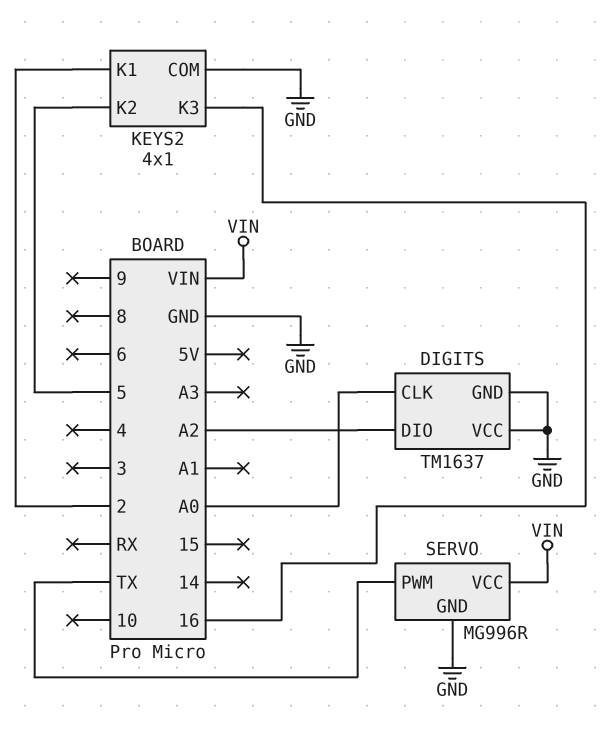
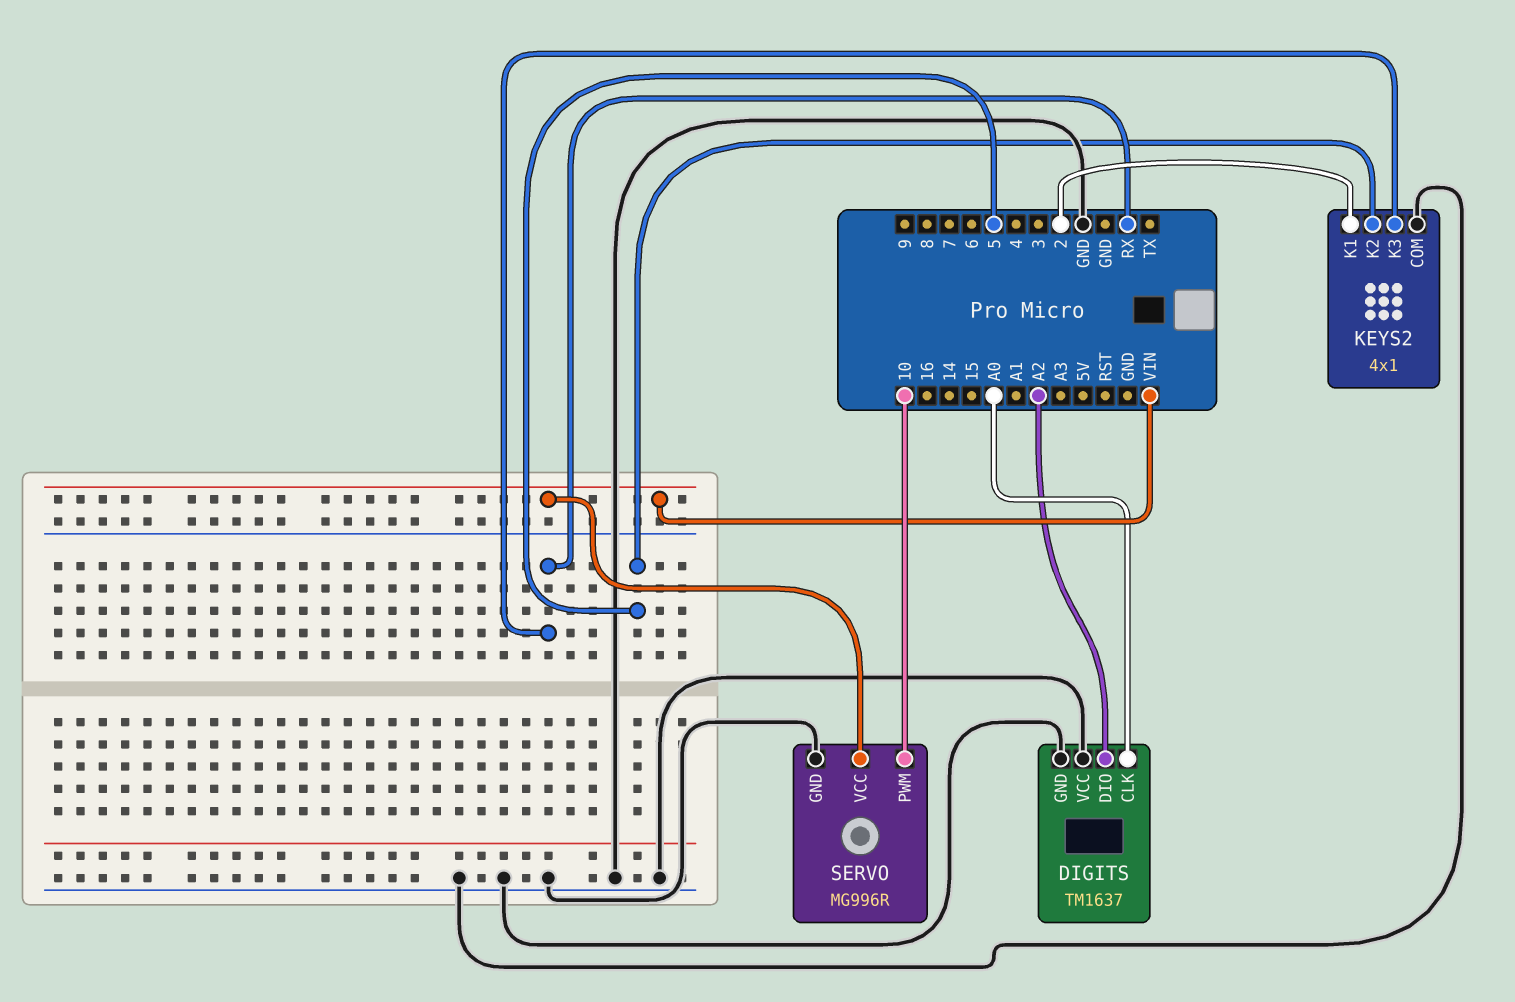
KEYS2 pin K3: 16 -> RX
SERVO pin PWM: TX -> 10

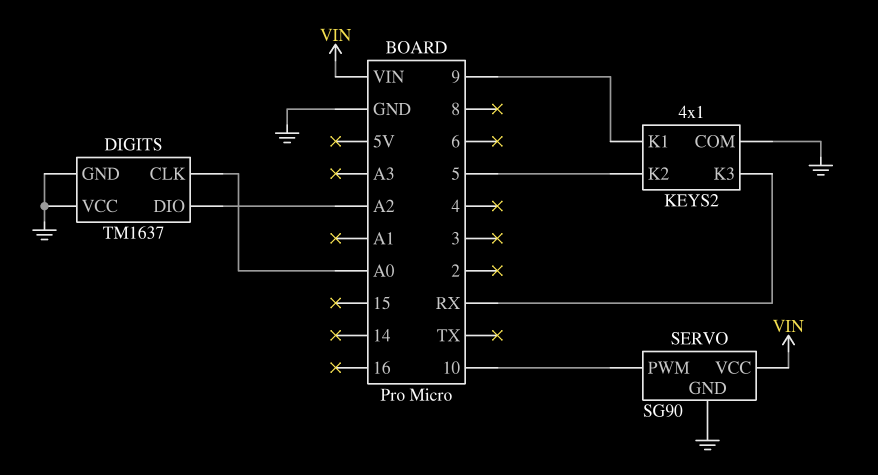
KEYS2 pin K1: 2 -> 9
SERVO: MG996R -> SG90

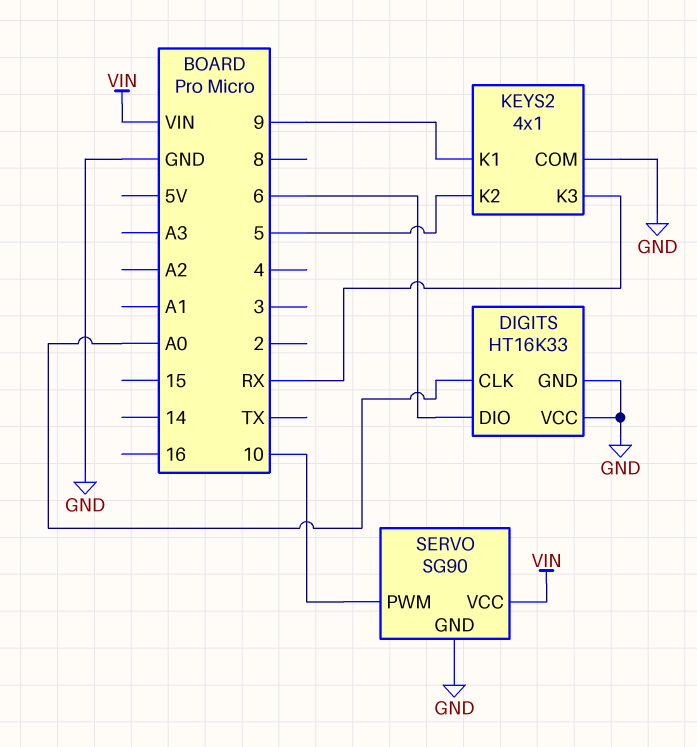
DIGITS: TM1637 -> HT16K33
DIGITS pin DIO: A2 -> 6

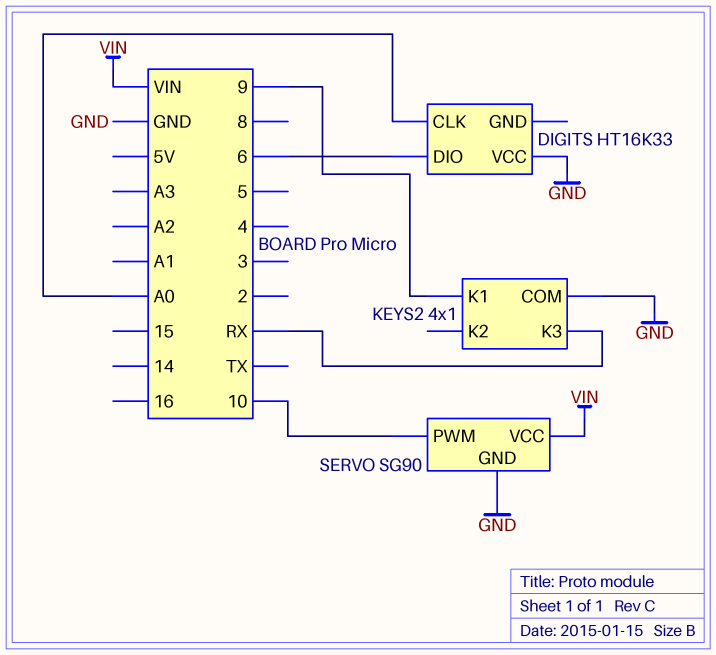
DIGITS pin GND: GND -> none
KEYS2 pin K2: 5 -> none

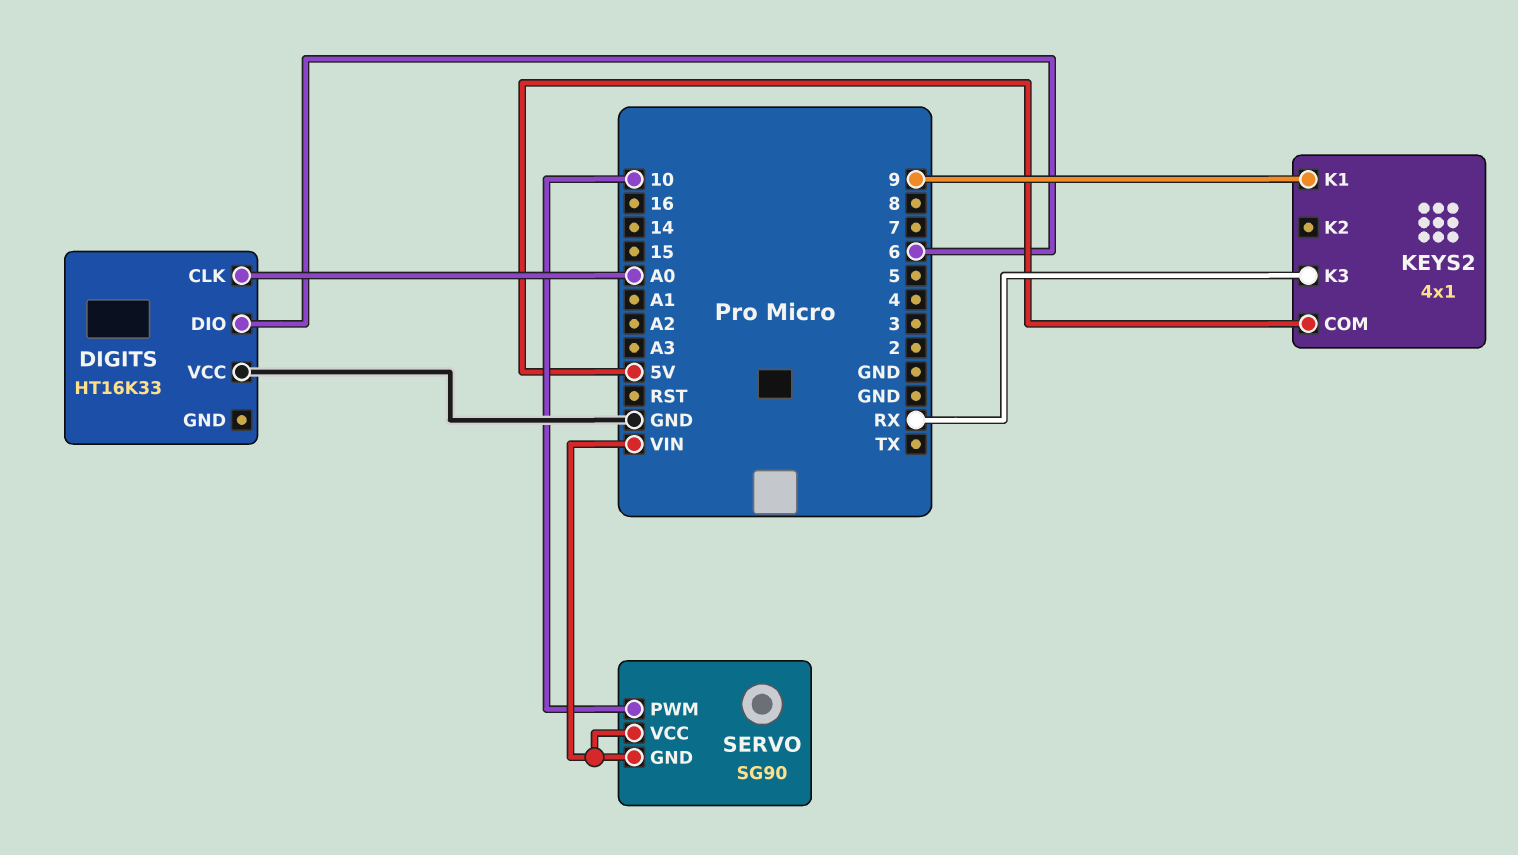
KEYS2 pin COM: GND -> 5V
SERVO pin GND: GND -> VIN

